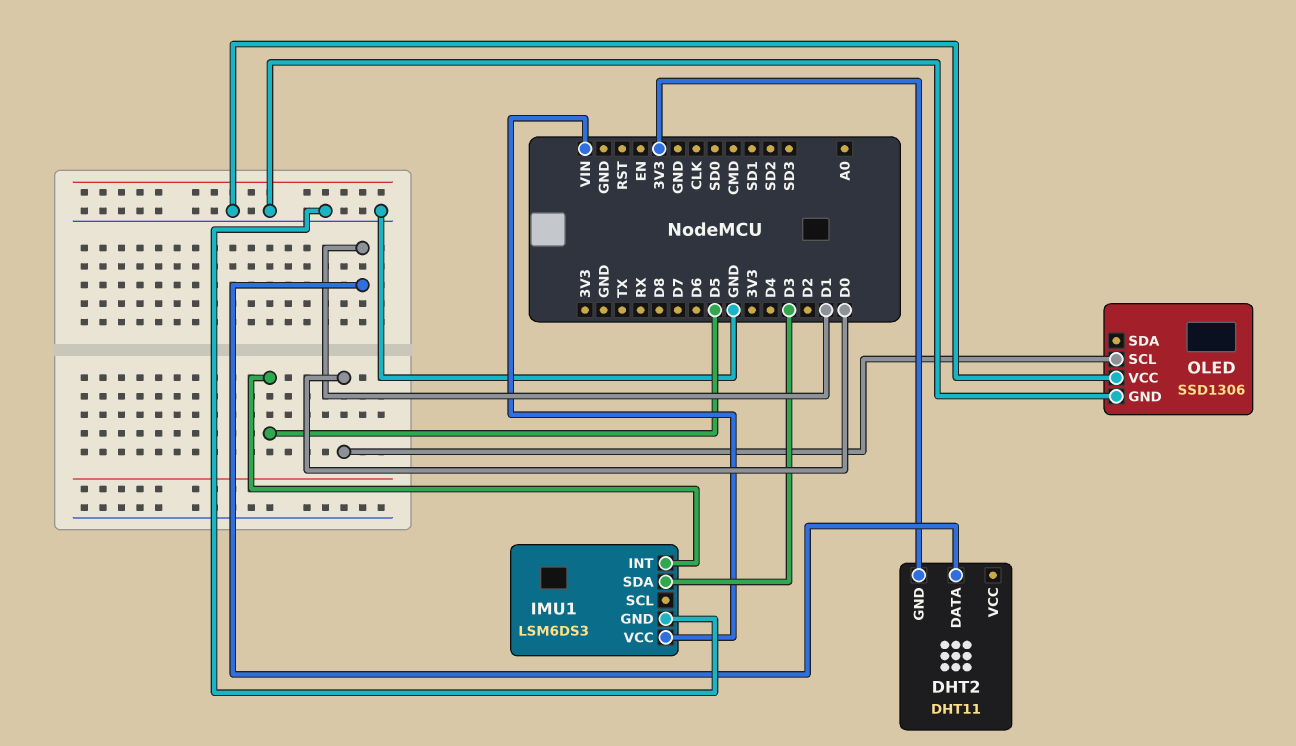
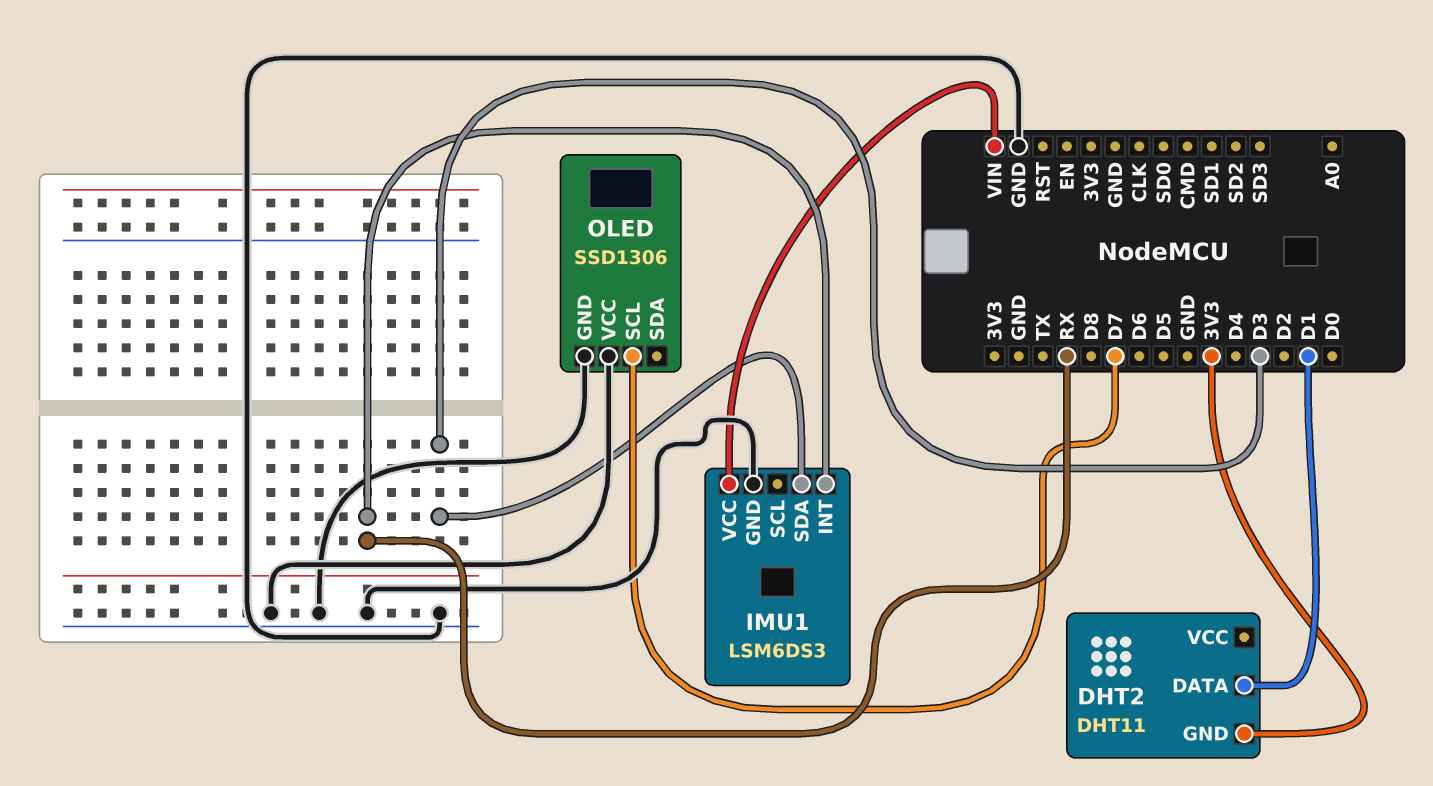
IMU1 pin INT: D5 -> RX
OLED pin SCL: D0 -> D7

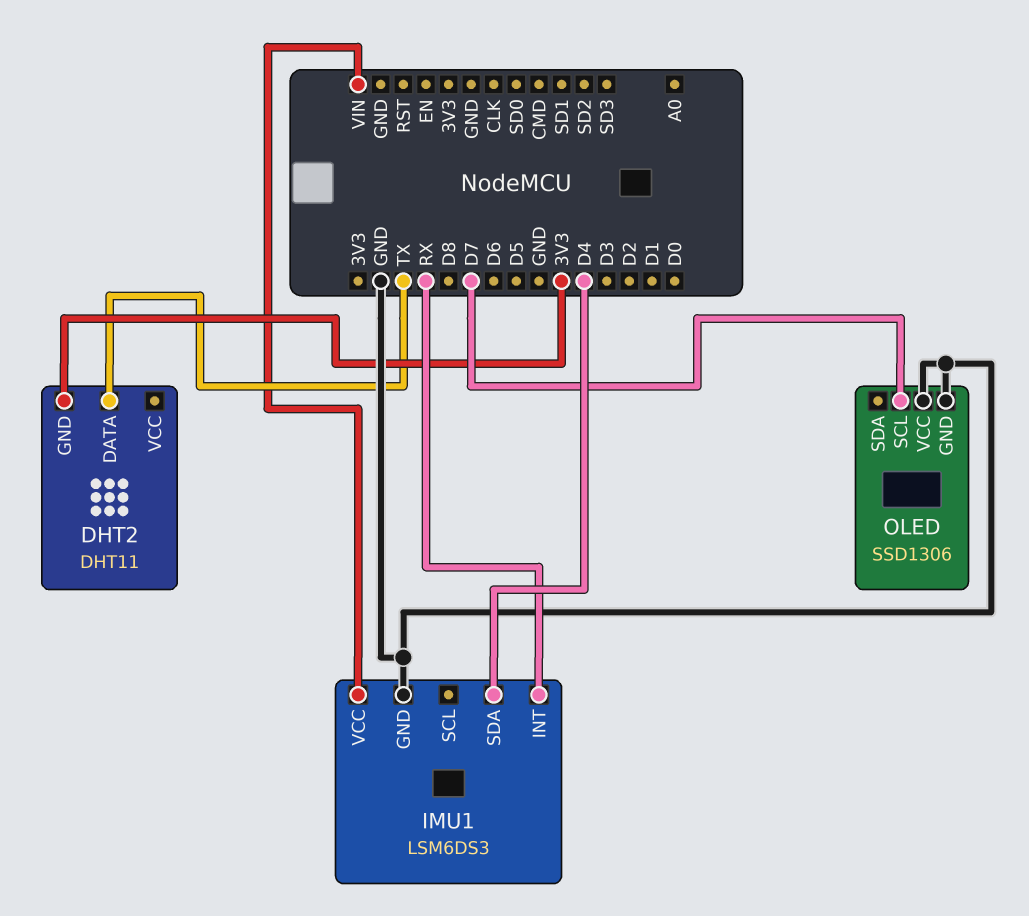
DHT2 pin DATA: D1 -> TX
IMU1 pin SDA: D3 -> D4

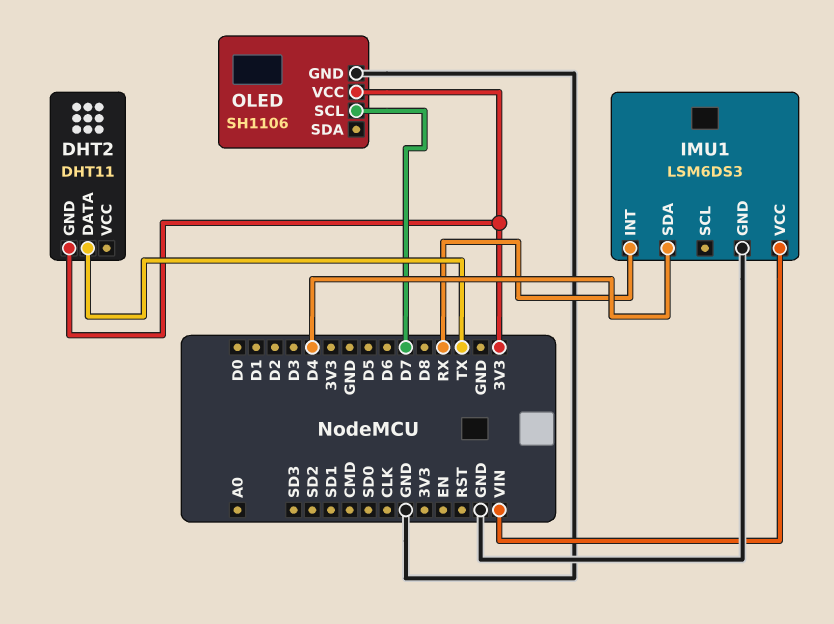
OLED: SSD1306 -> SH1106
OLED pin VCC: GND -> 3V3

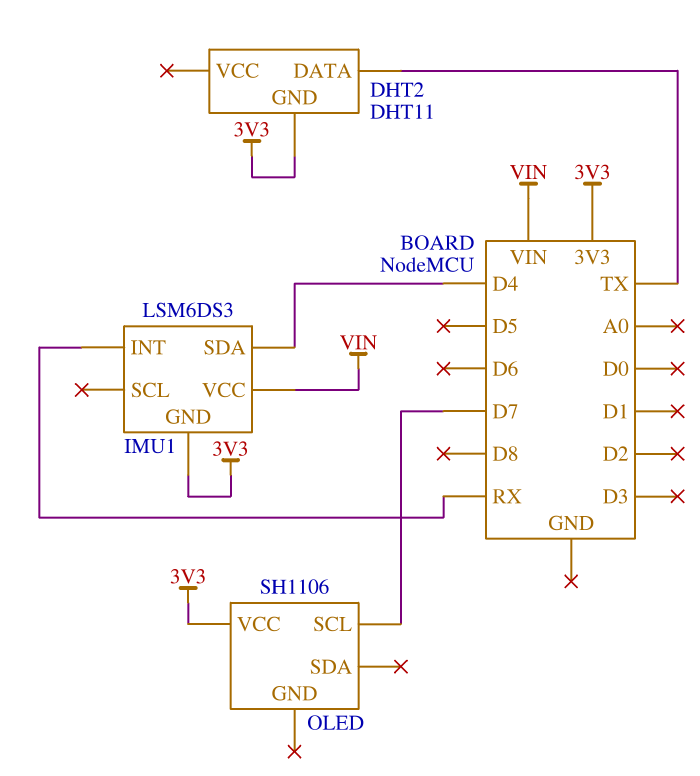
IMU1 pin GND: GND -> 3V3
OLED pin GND: GND -> none

